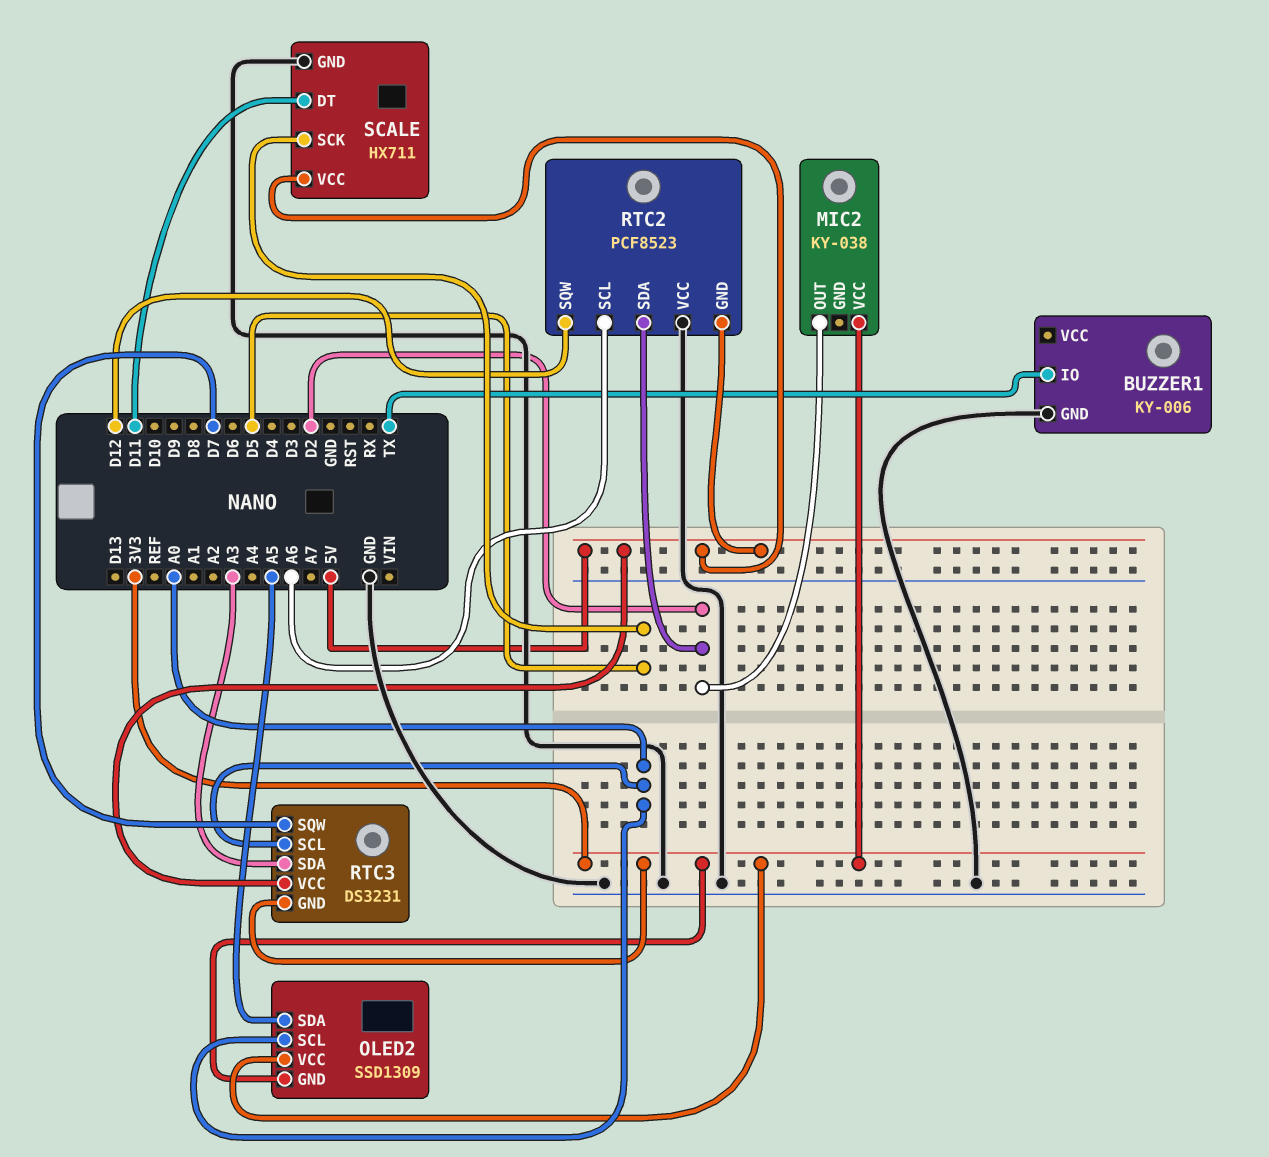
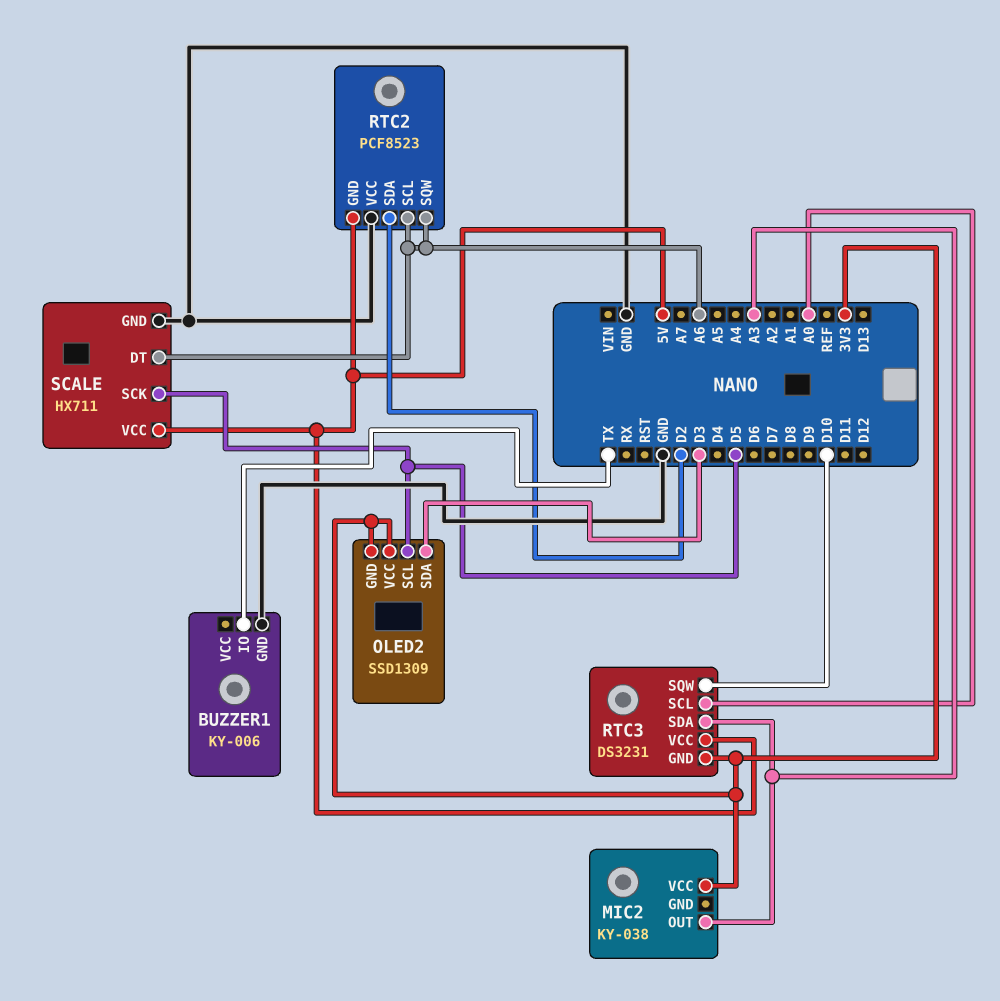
MIC2 pin OUT: D2 -> A3
OLED2 pin SCL: A0 -> D5
OLED2 pin SDA: A5 -> D3
RTC2 pin SQW: D12 -> A6
RTC3 pin SQW: D7 -> D10
SCALE pin DT: D11 -> A6

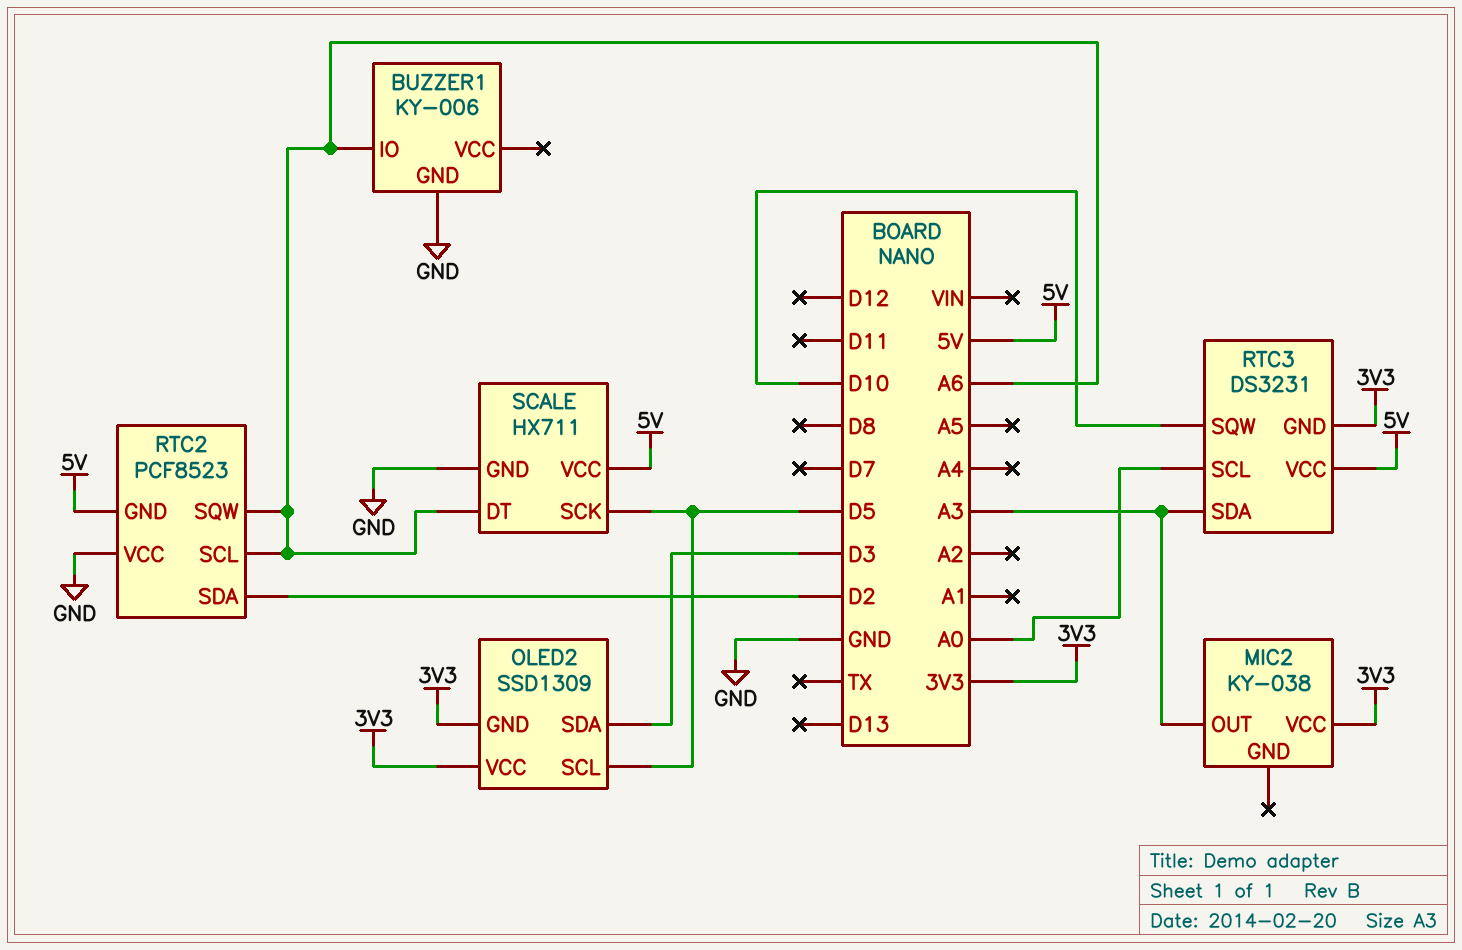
BUZZER1 pin IO: TX -> A6

